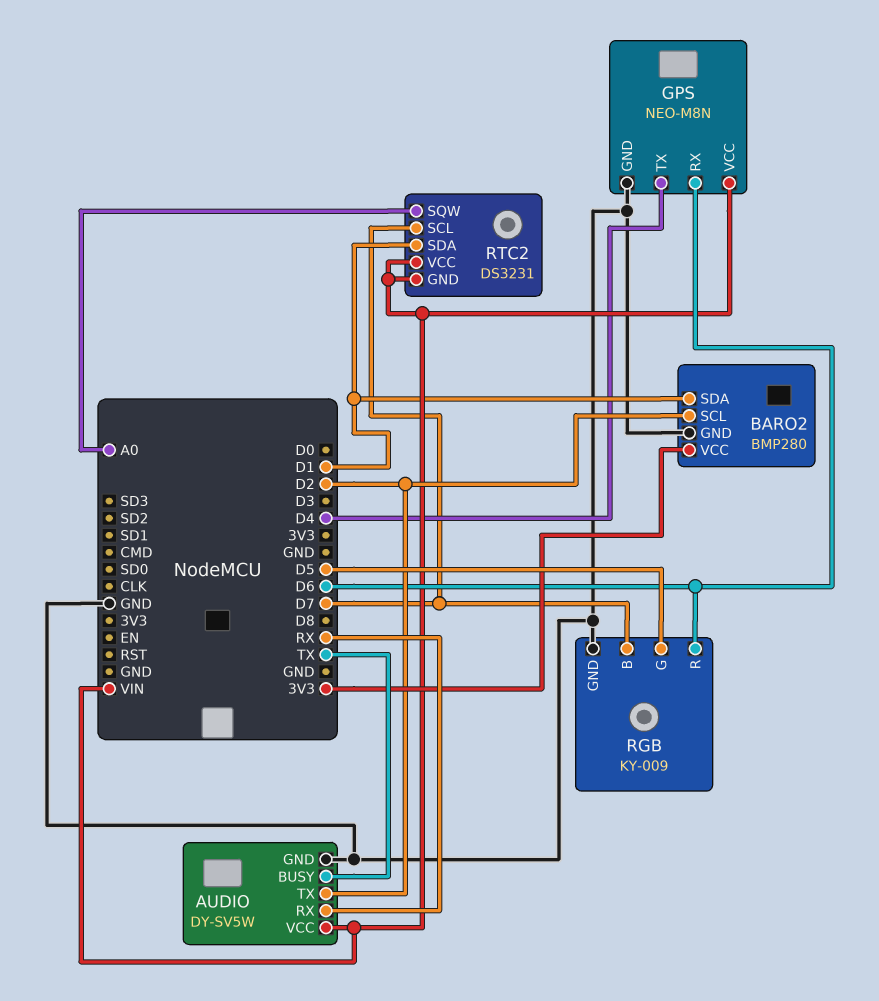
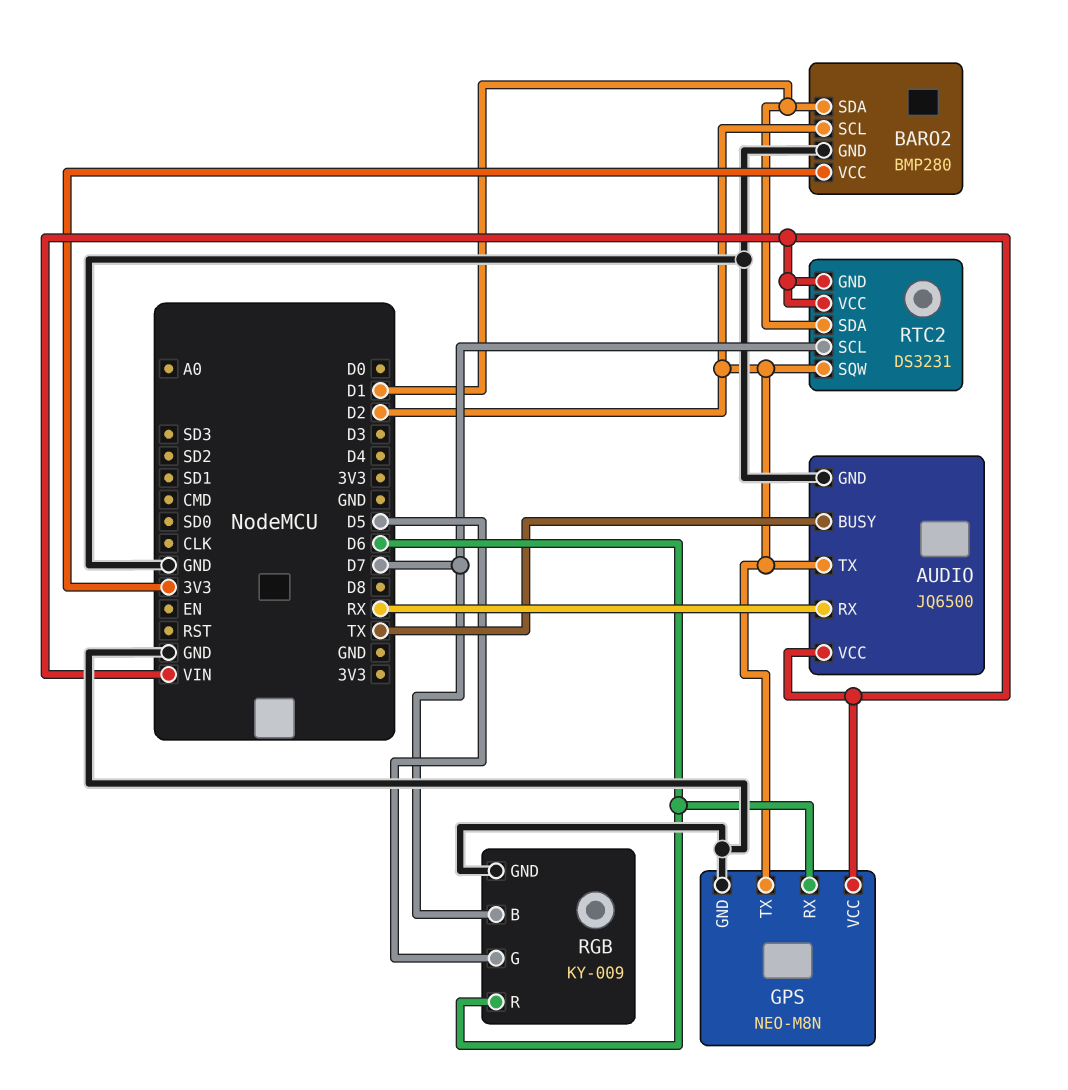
AUDIO: DY-SV5W -> JQ6500
GPS pin TX: D4 -> D2
RTC2 pin SQW: A0 -> D2

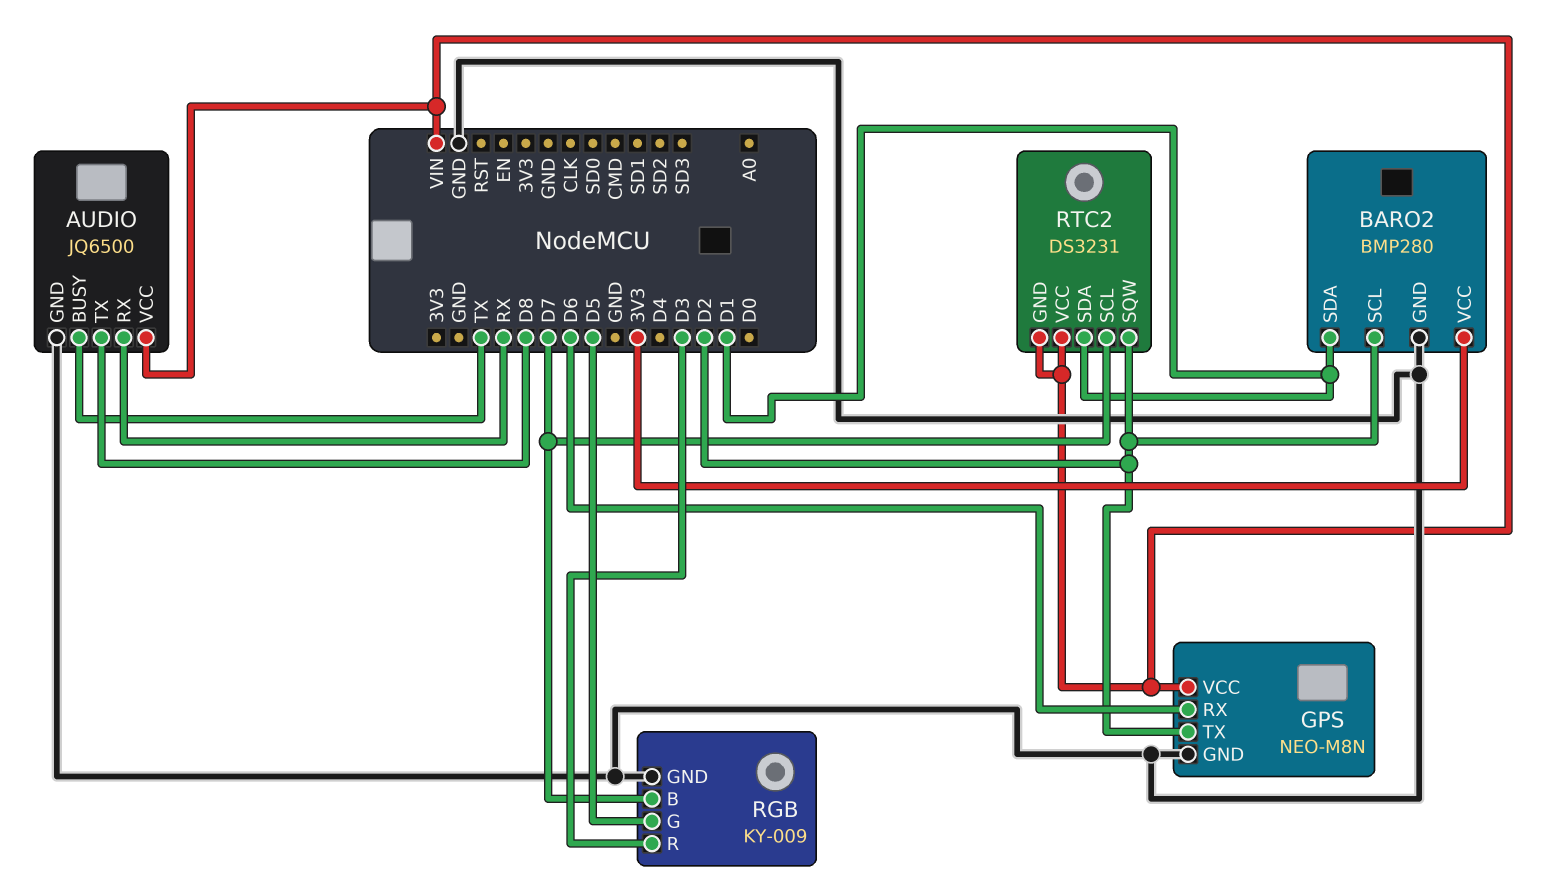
AUDIO pin TX: D2 -> D8
RGB pin R: D6 -> D3

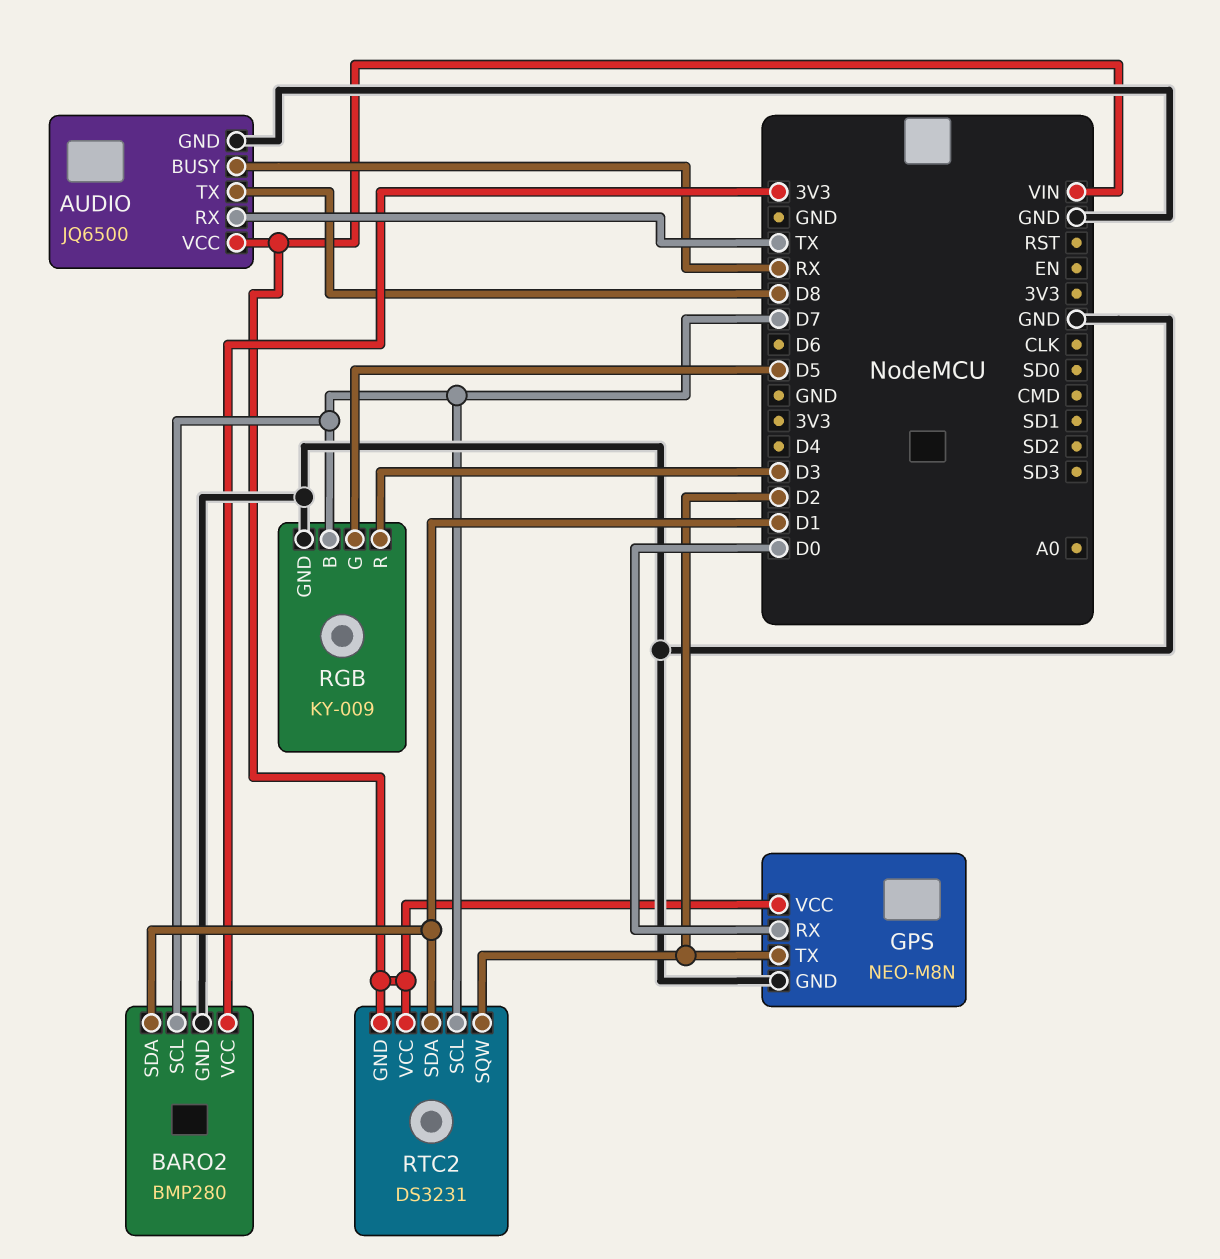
AUDIO pin BUSY: TX -> RX
AUDIO pin RX: RX -> TX
BARO2 pin SCL: D2 -> D7
GPS pin RX: D6 -> D0

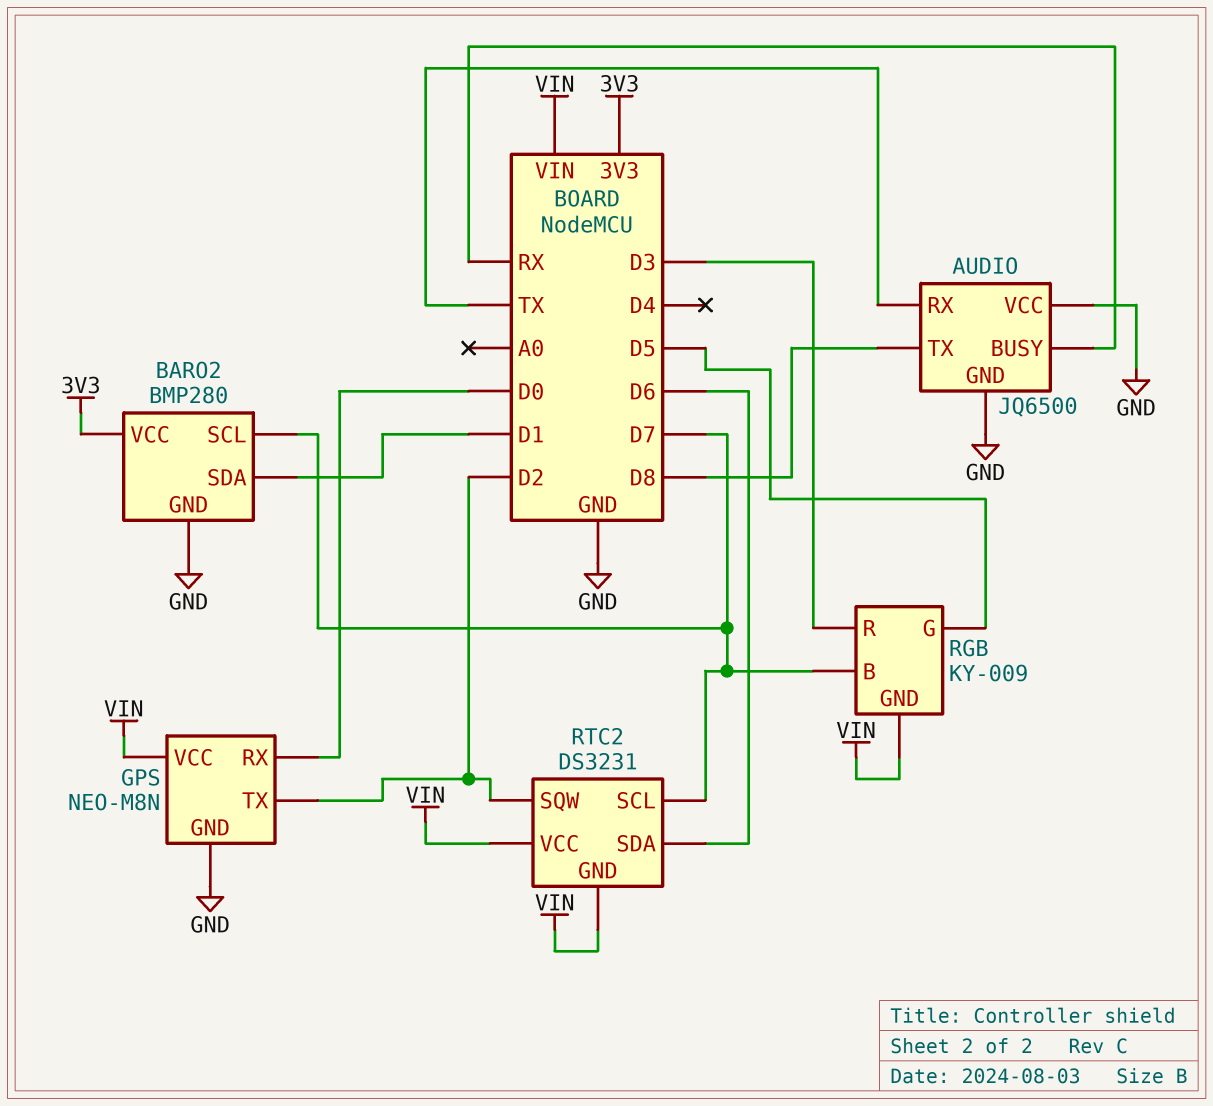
AUDIO pin VCC: VIN -> GND
RGB pin GND: GND -> VIN
RTC2 pin SDA: D1 -> D6

